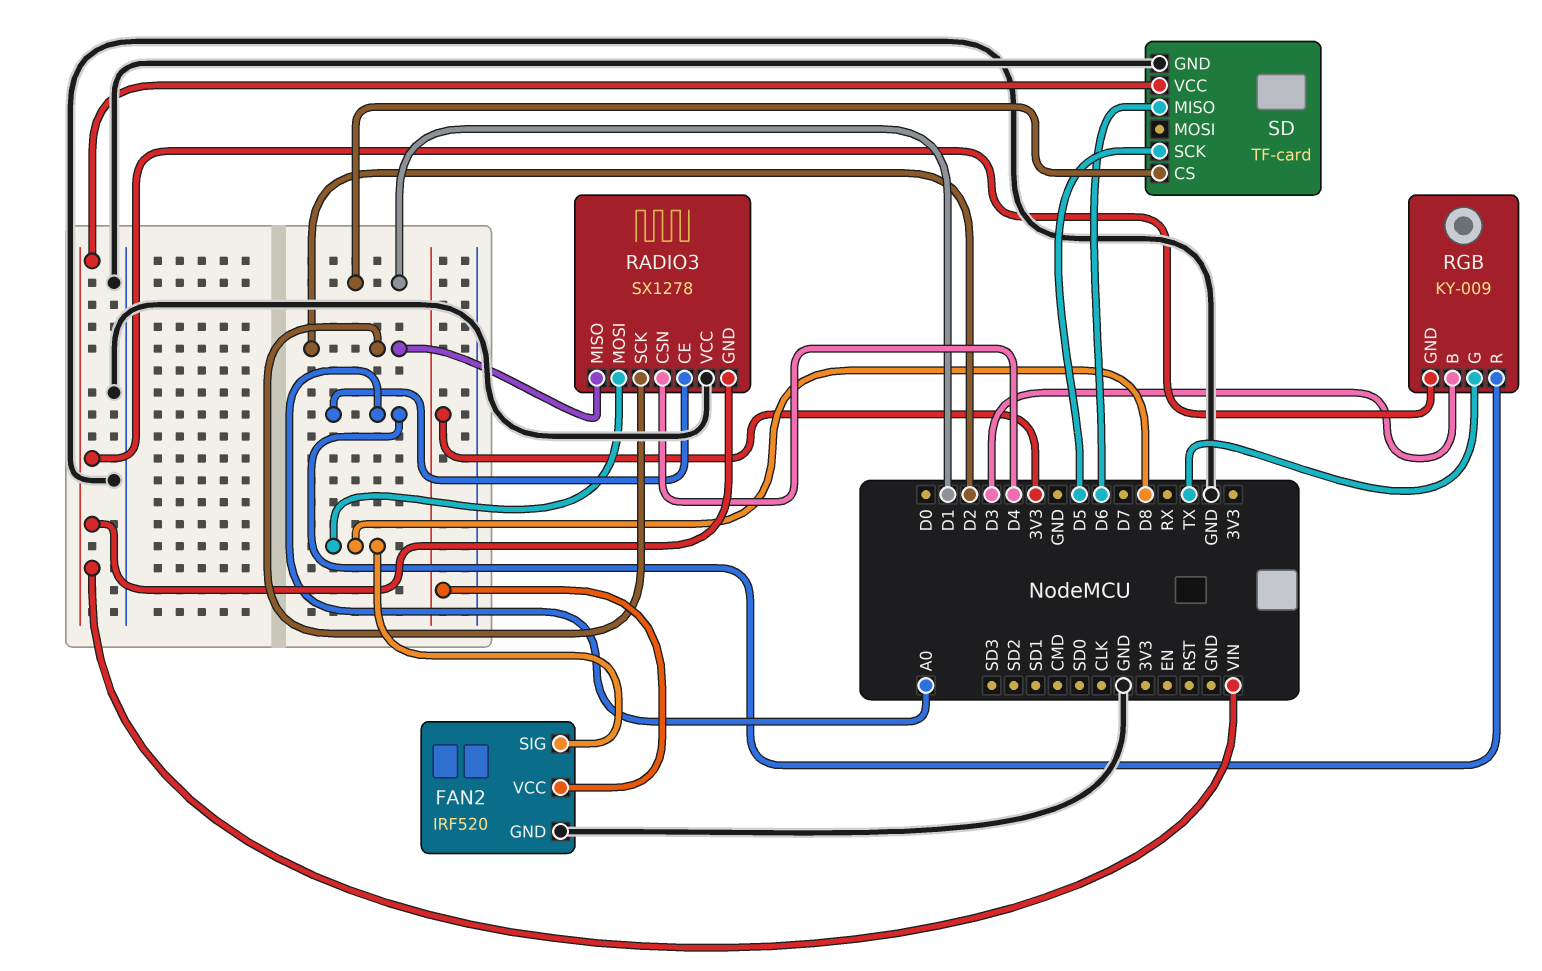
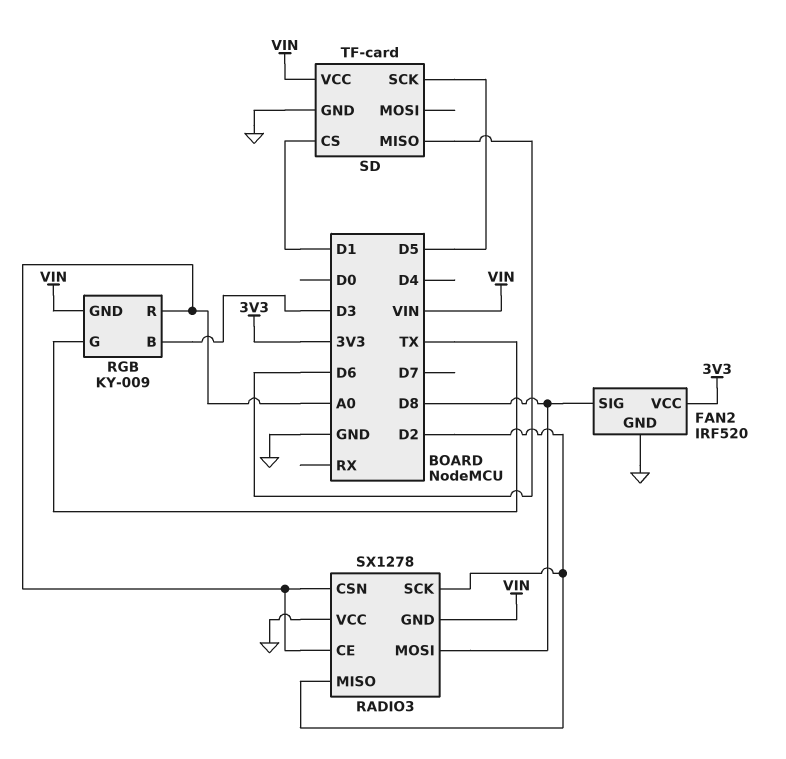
RADIO3 pin CSN: D4 -> A0

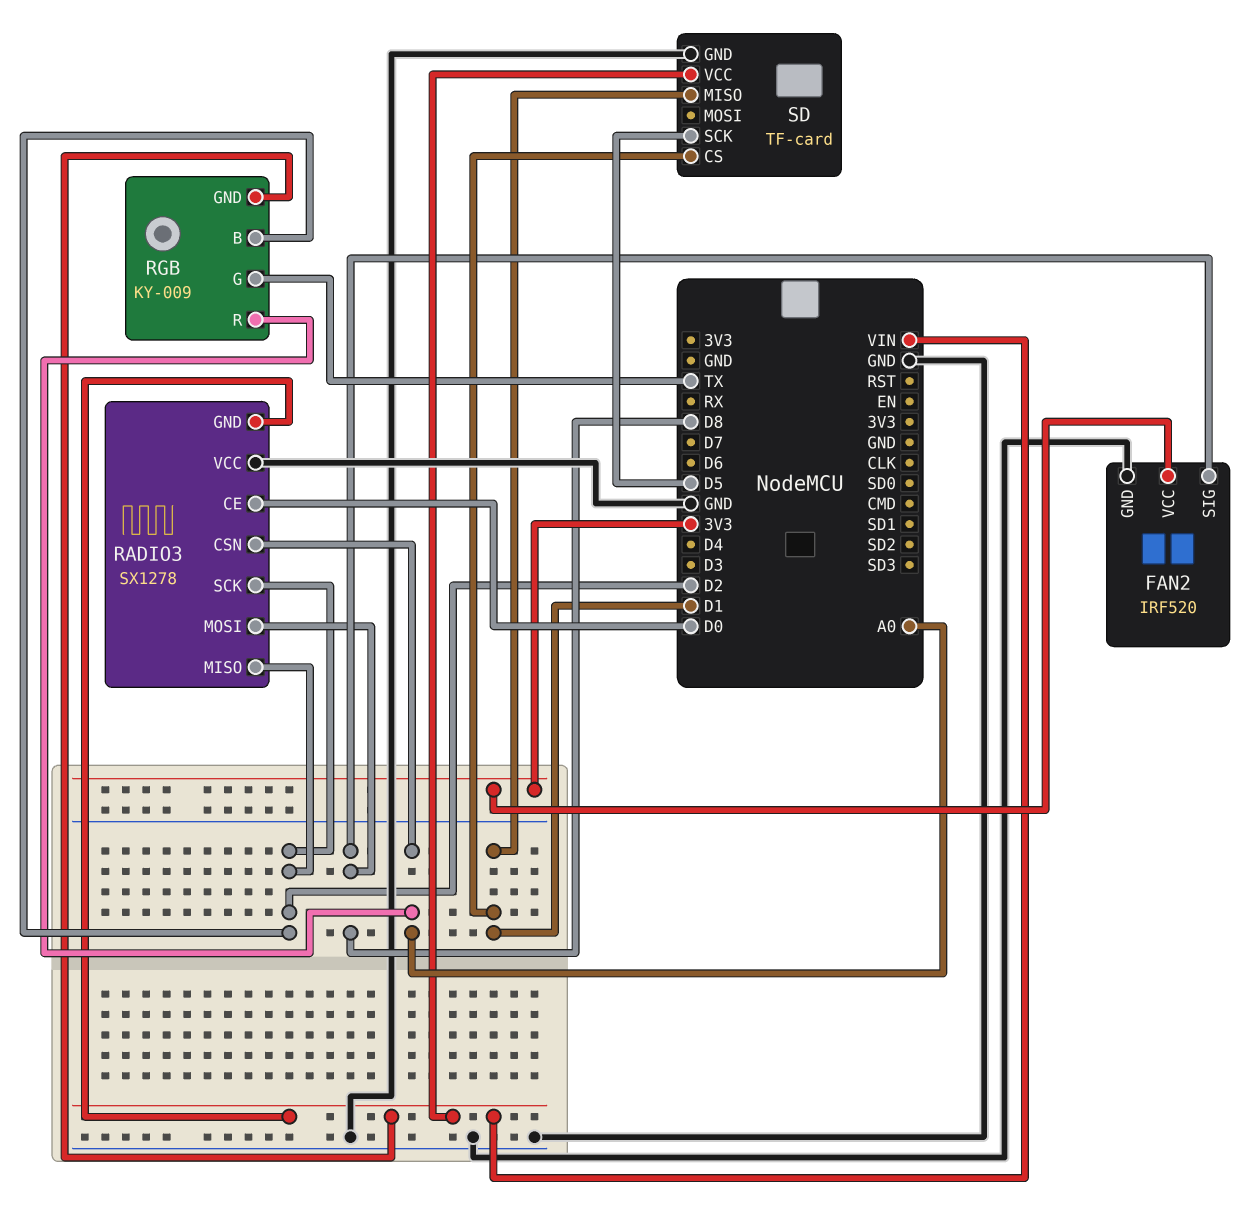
RADIO3 pin CE: A0 -> D0
RGB pin B: D3 -> D2
SD pin MISO: D6 -> D1

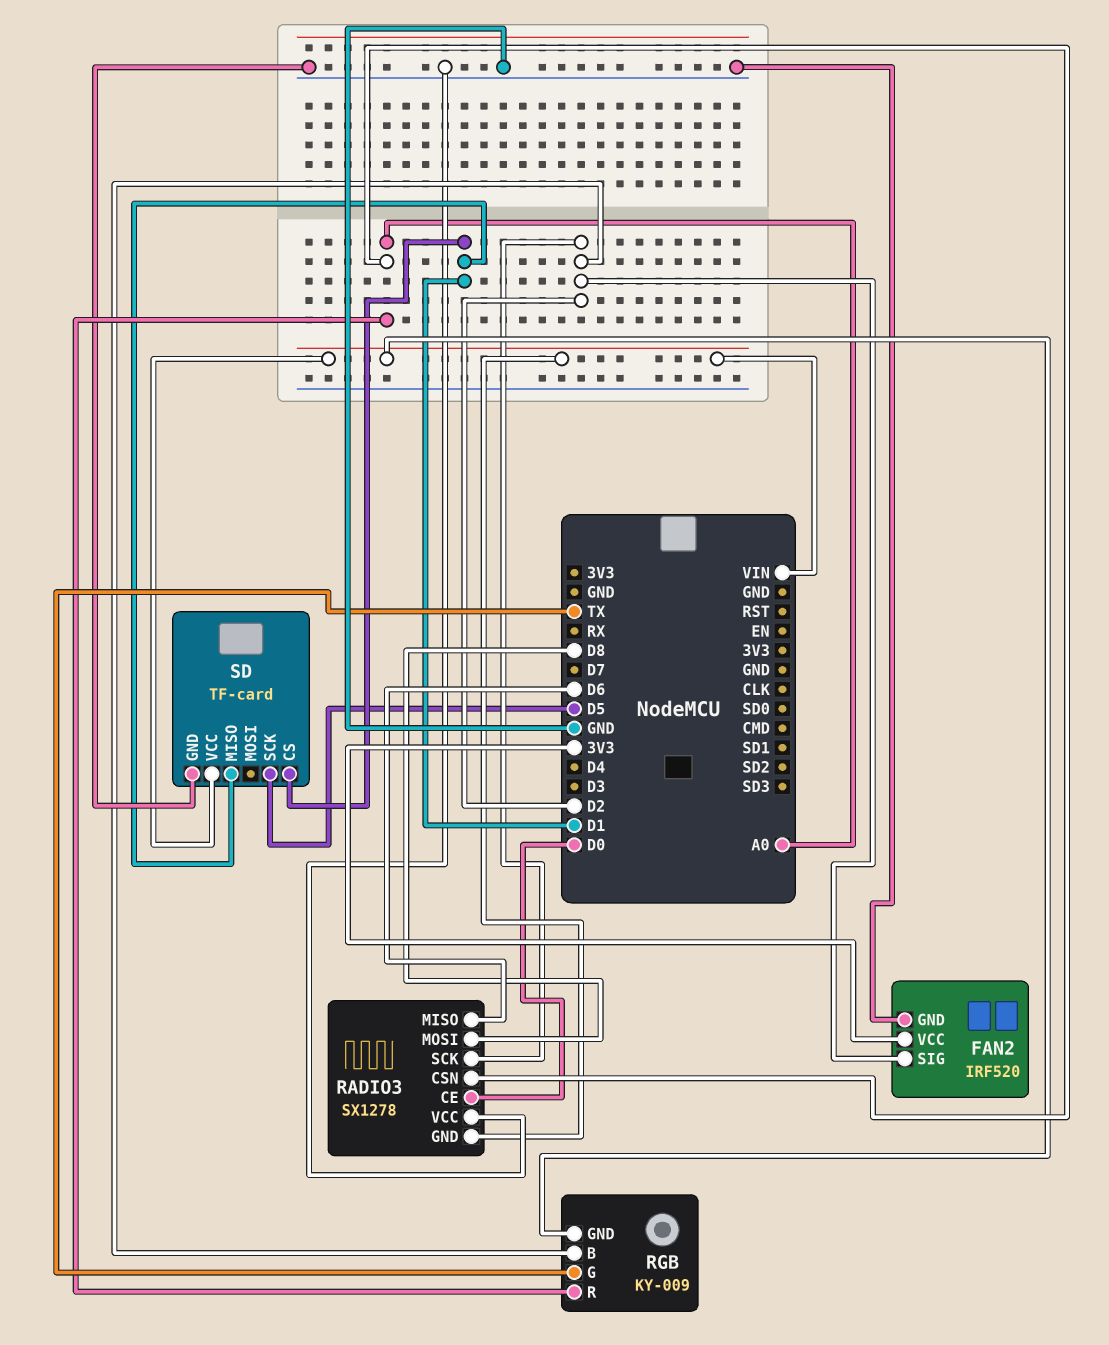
FAN2 pin SIG: D8 -> D2
RADIO3 pin MISO: D2 -> D6

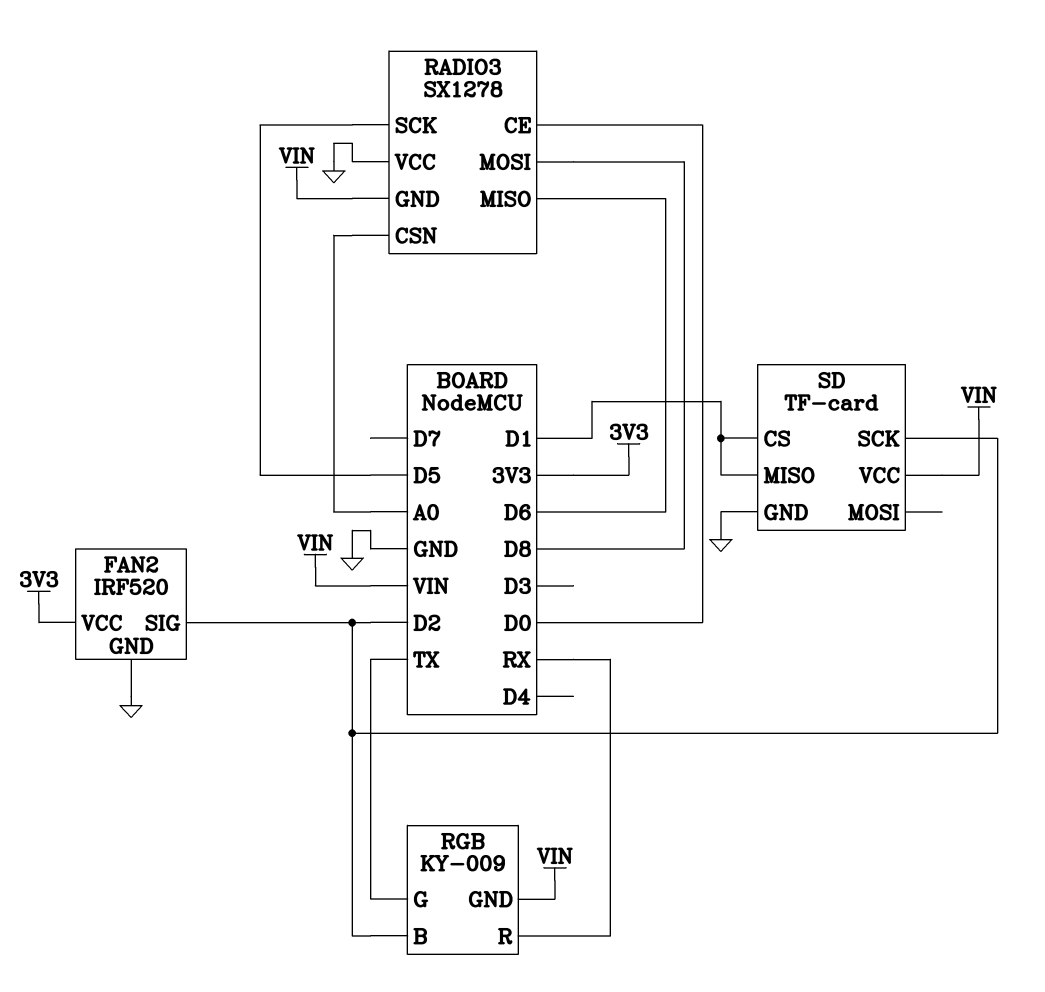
RADIO3 pin SCK: D2 -> D5
RGB pin R: A0 -> RX
SD pin SCK: D5 -> D2

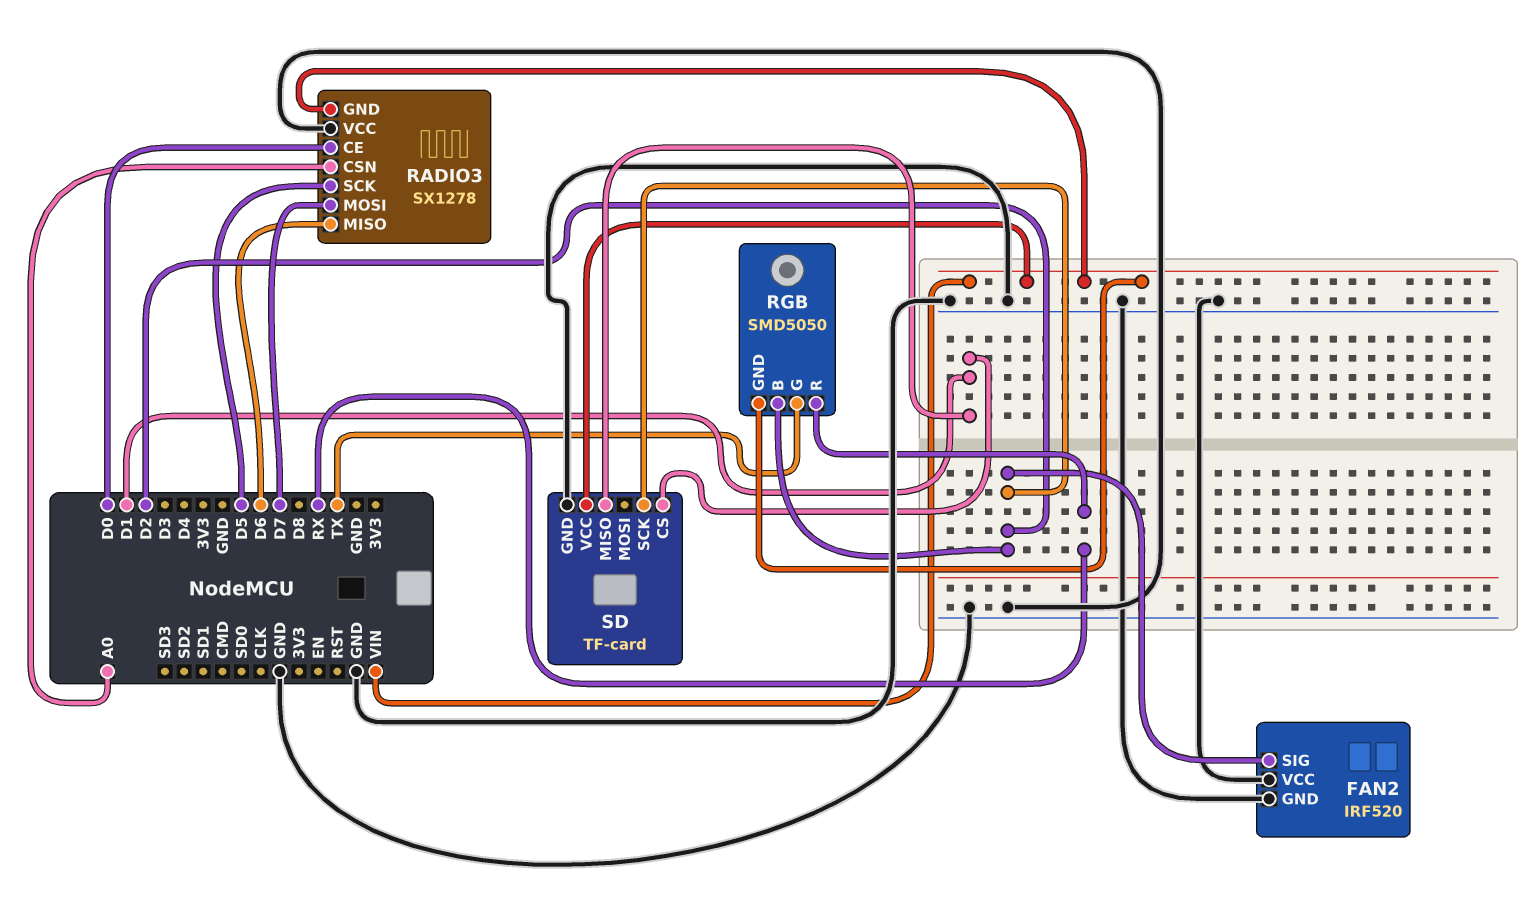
FAN2 pin VCC: 3V3 -> GND
RADIO3 pin MOSI: D8 -> D7
RGB: KY-009 -> SMD5050

